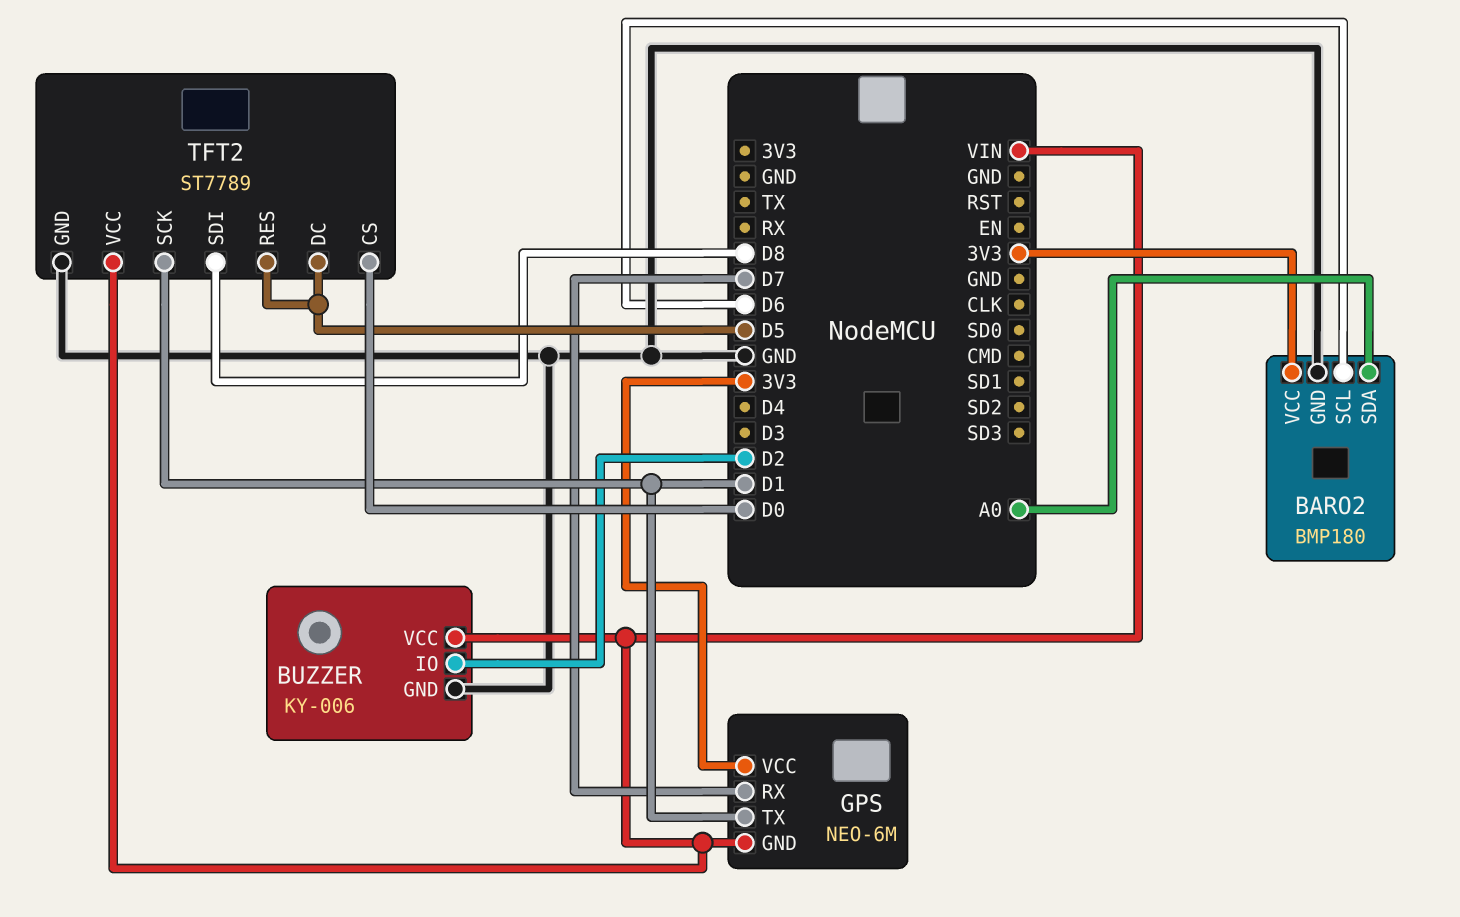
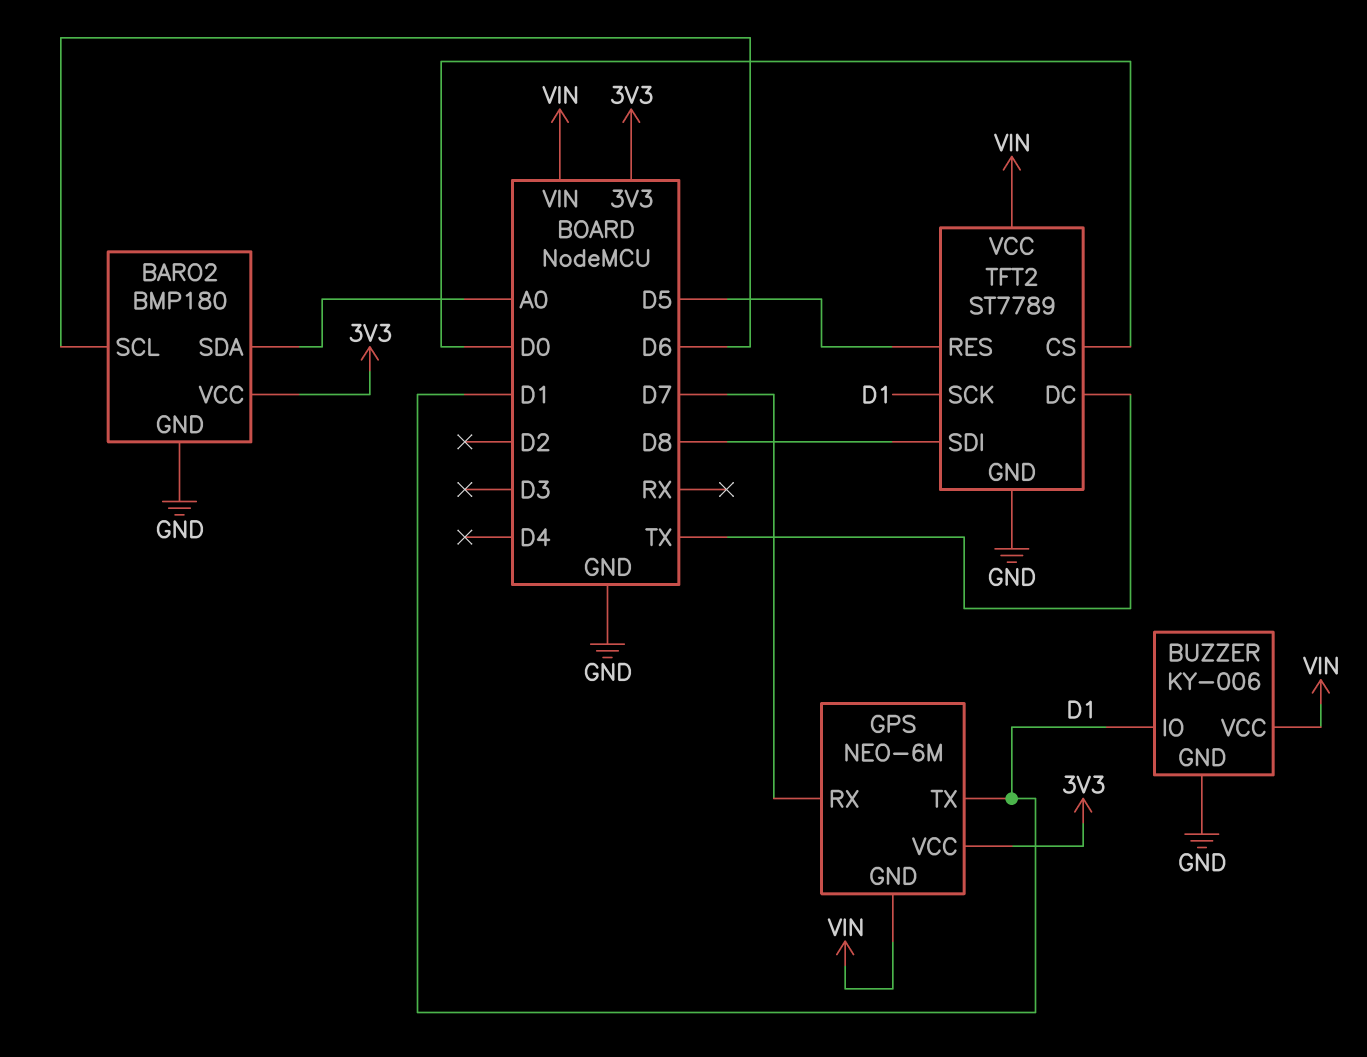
BUZZER pin IO: D2 -> D1
TFT2 pin DC: D5 -> TX

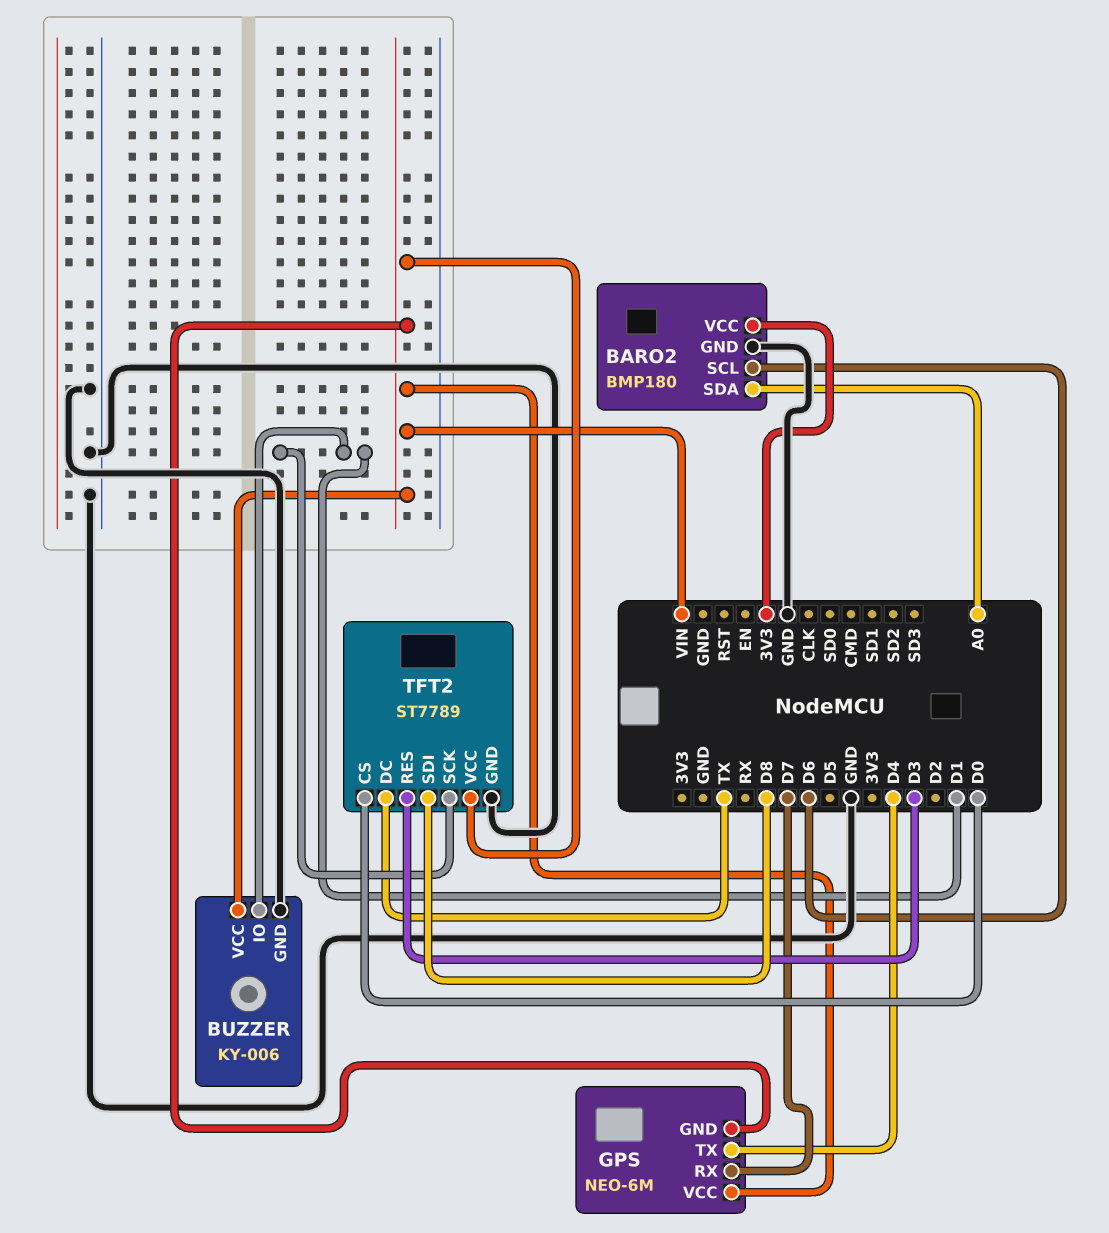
GPS pin TX: D1 -> D4
GPS pin VCC: 3V3 -> VIN
TFT2 pin RES: D5 -> D3

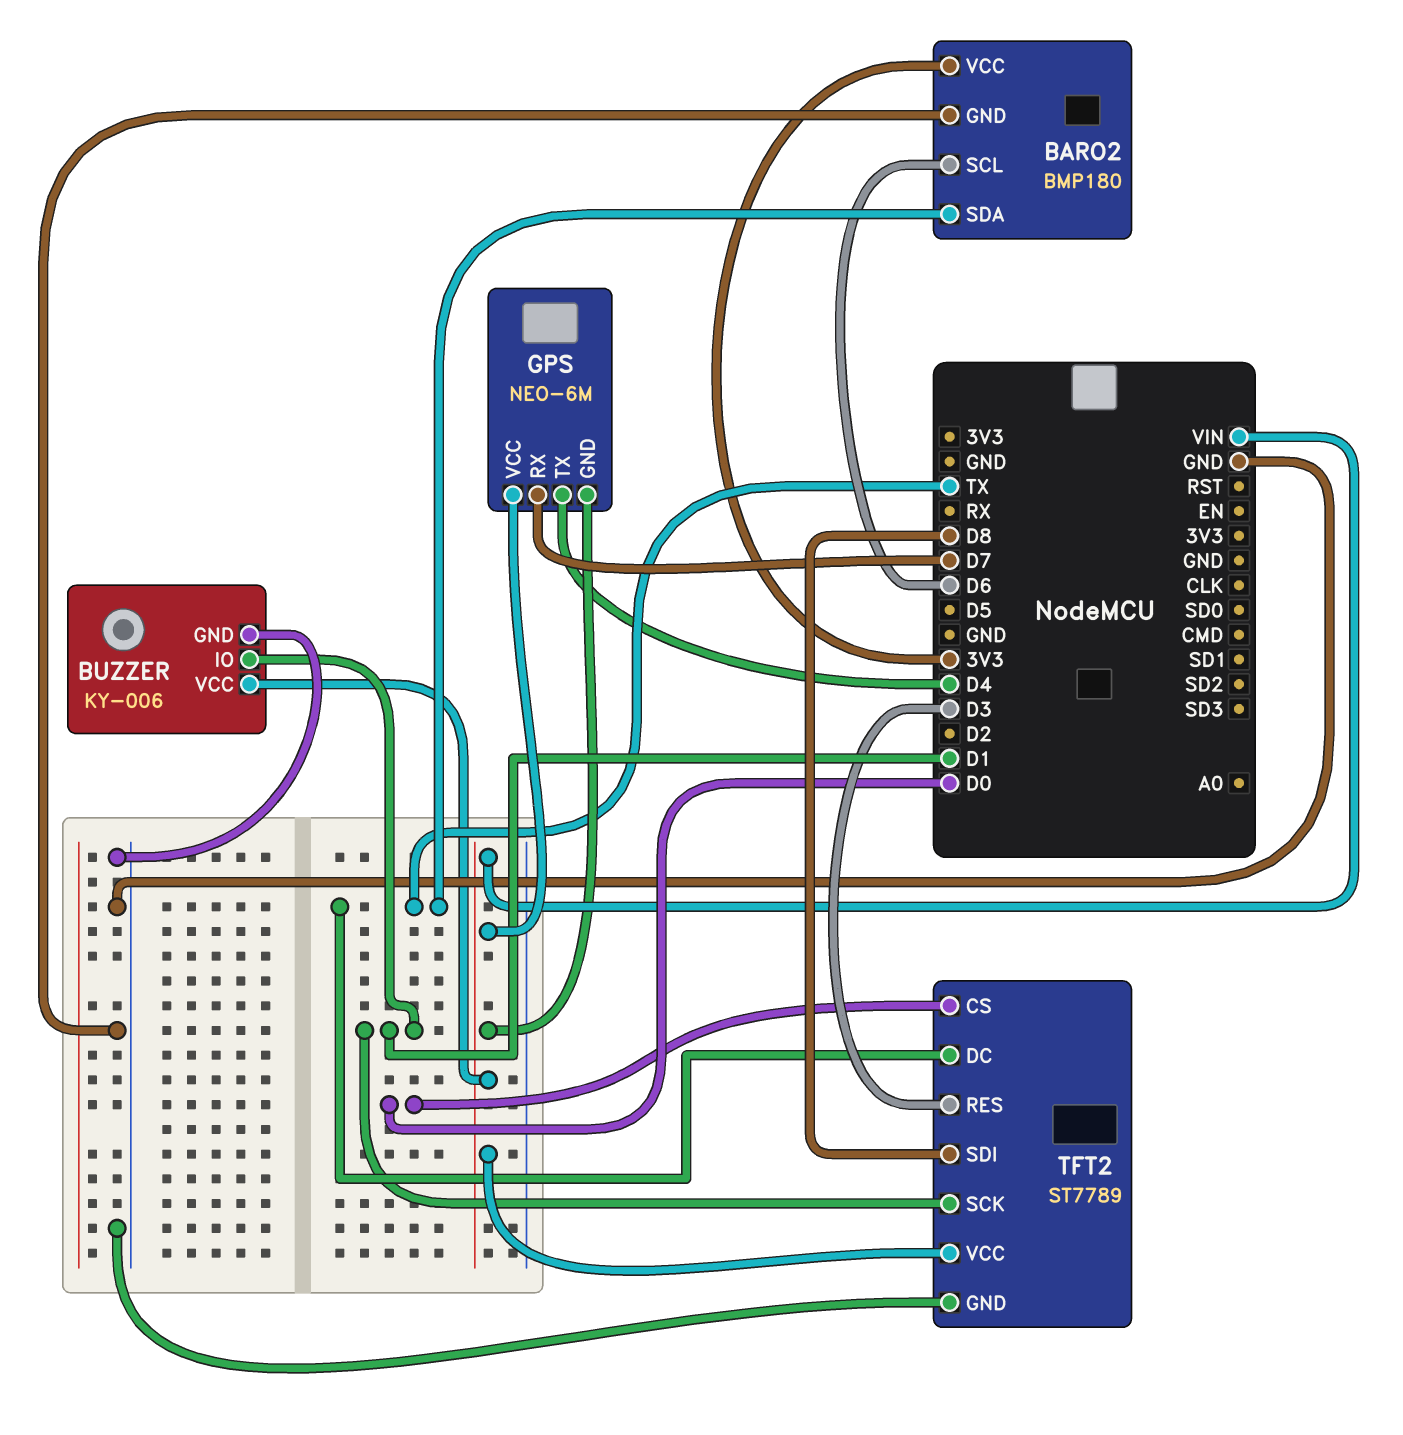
BARO2 pin SDA: A0 -> TX

